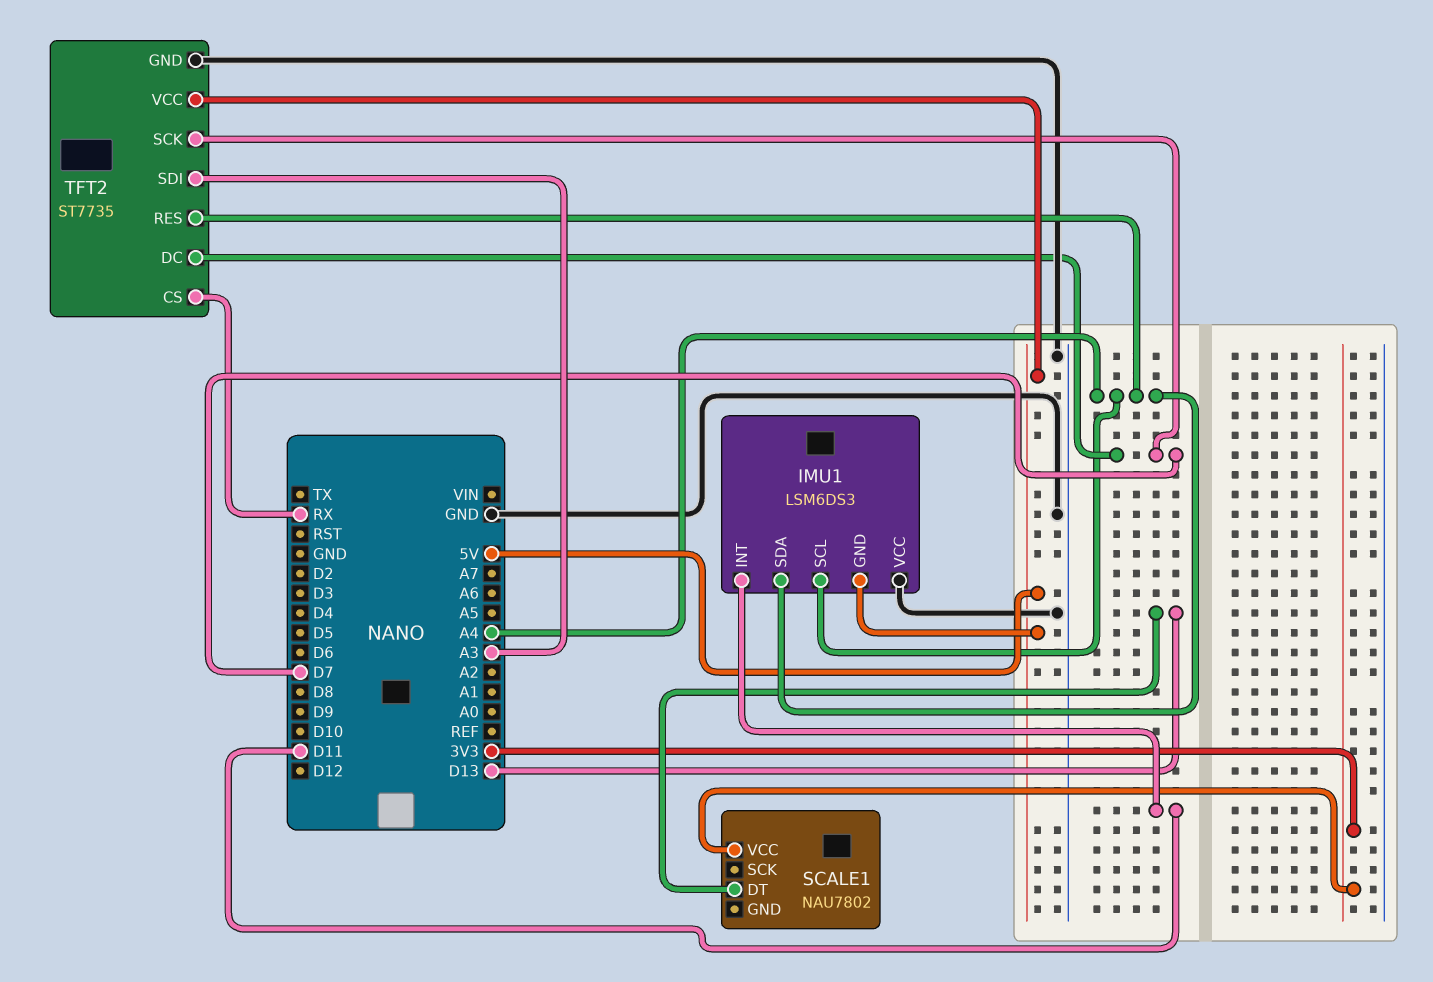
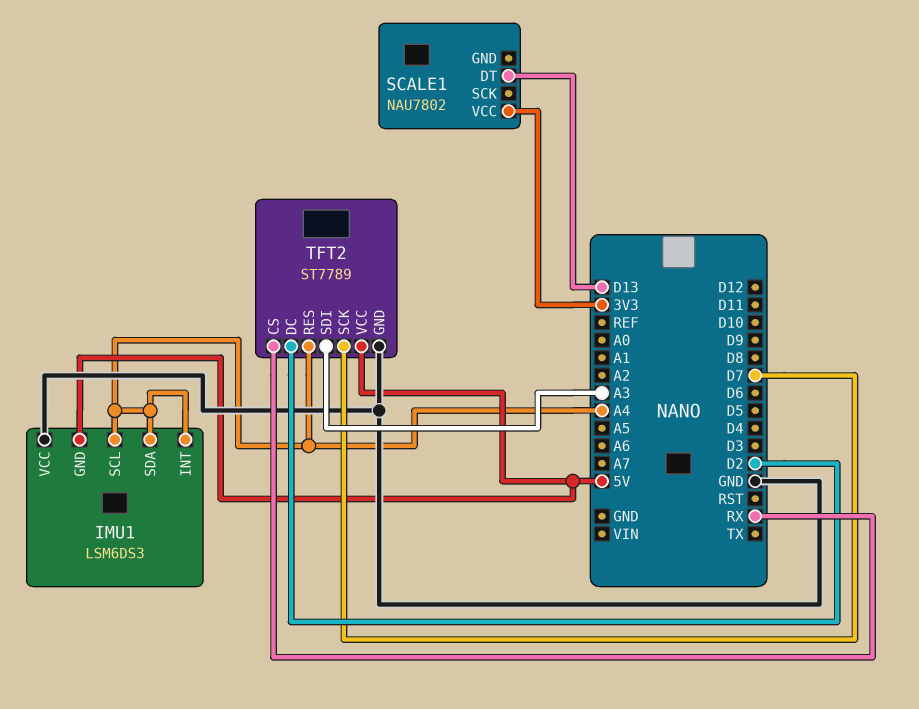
IMU1 pin INT: D11 -> A4
TFT2: ST7735 -> ST7789
TFT2 pin DC: D7 -> D2

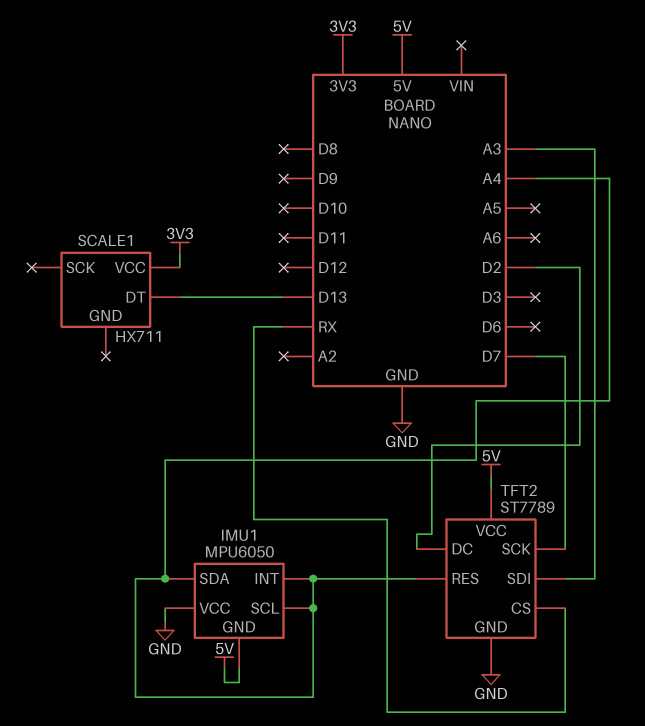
IMU1: LSM6DS3 -> MPU6050
SCALE1: NAU7802 -> HX711

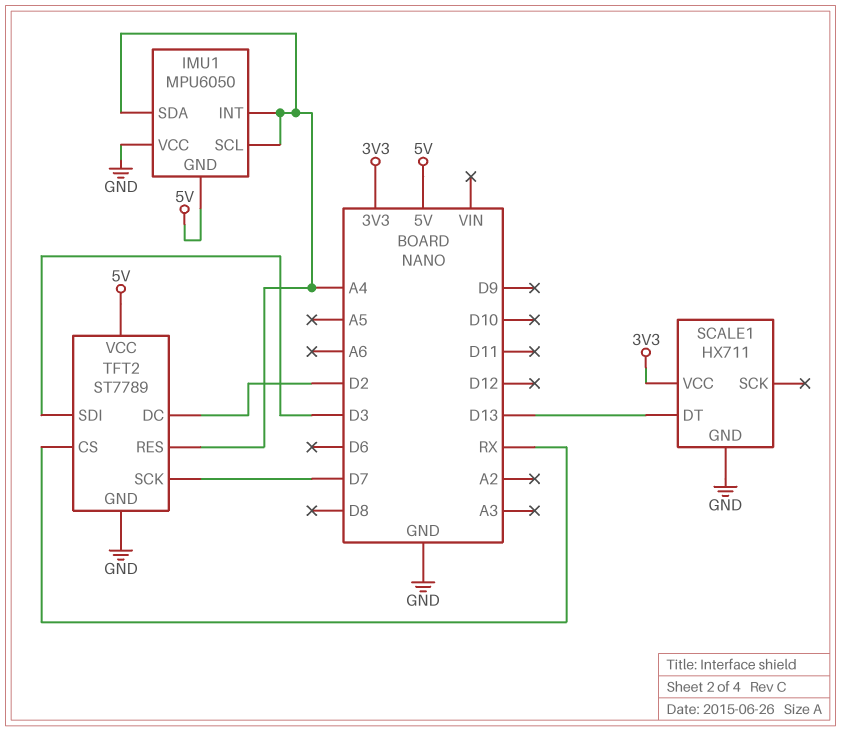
SCALE1 pin GND: none -> GND
TFT2 pin SDI: A3 -> D3

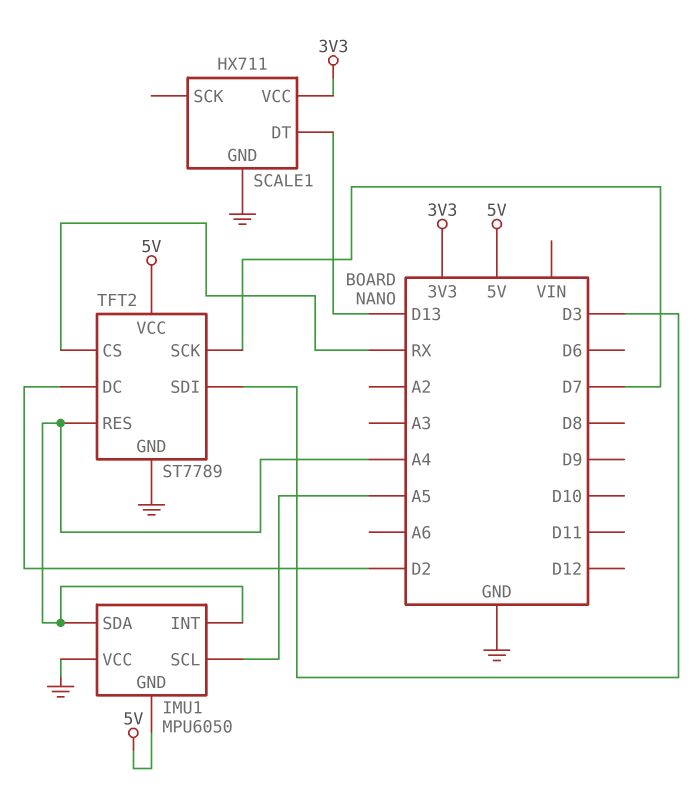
IMU1 pin SCL: A4 -> A5

